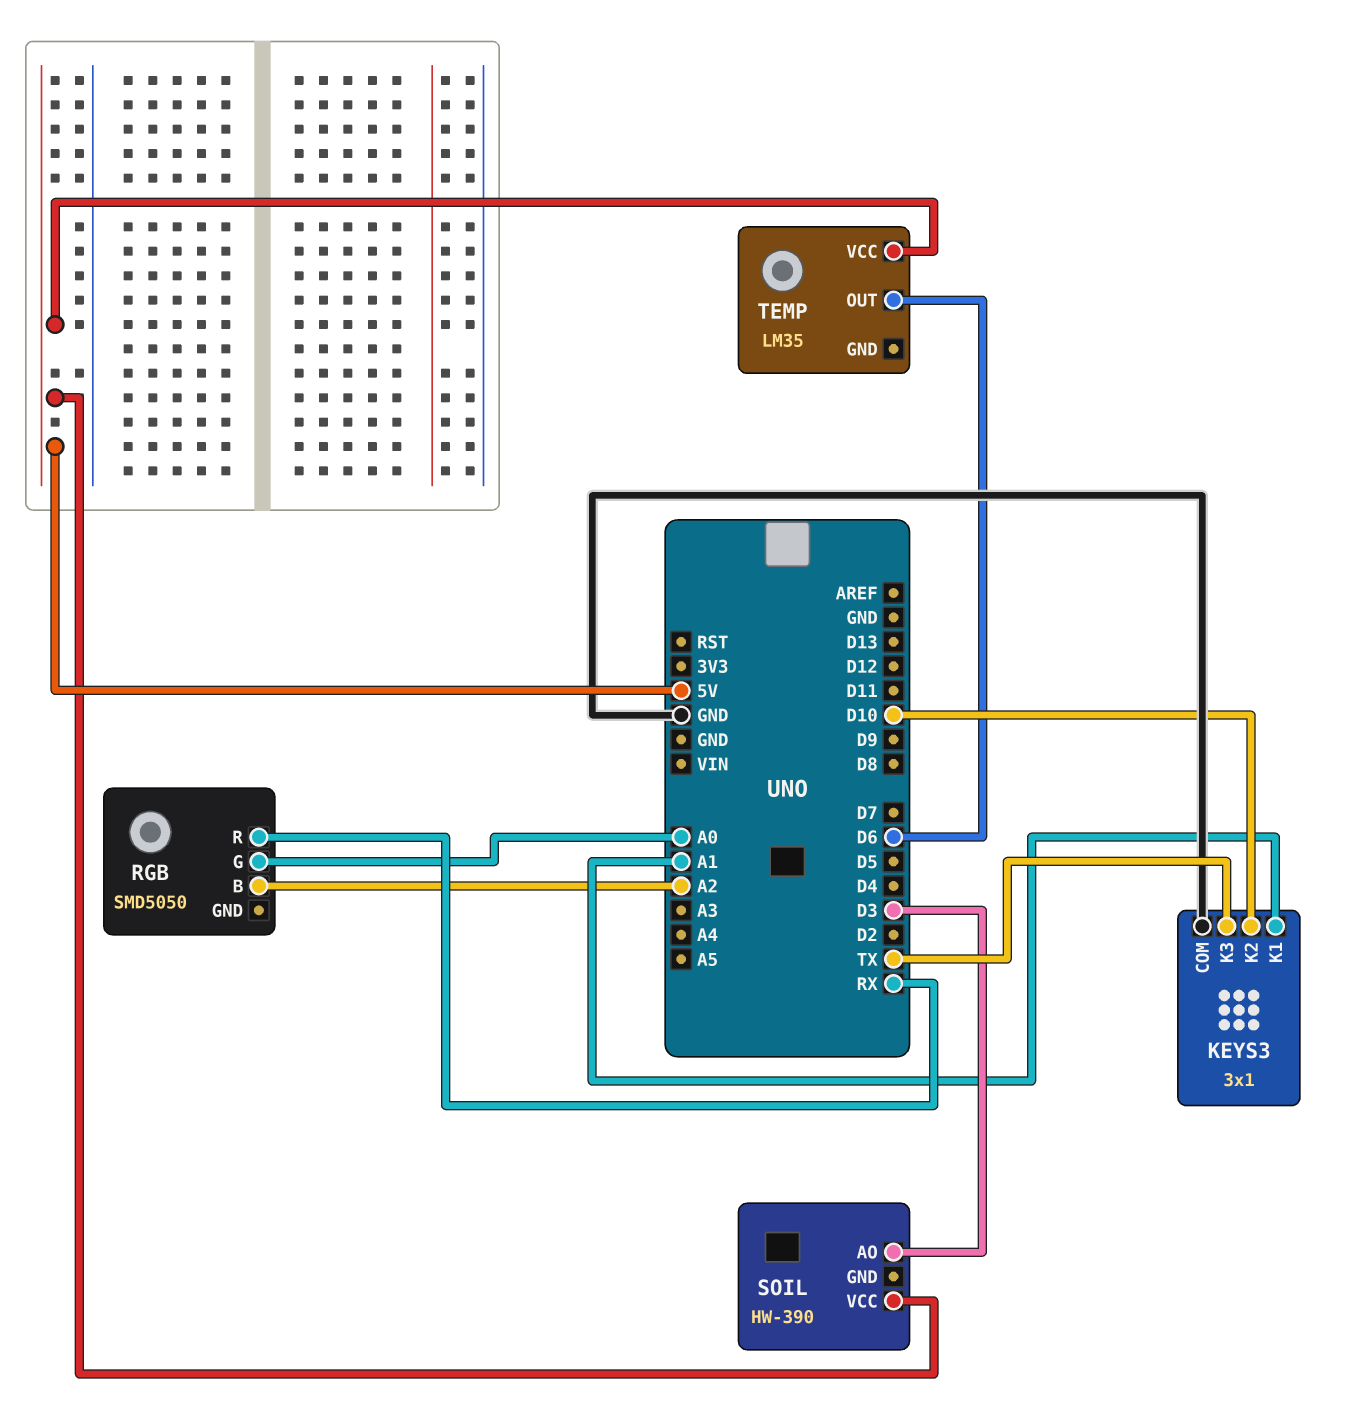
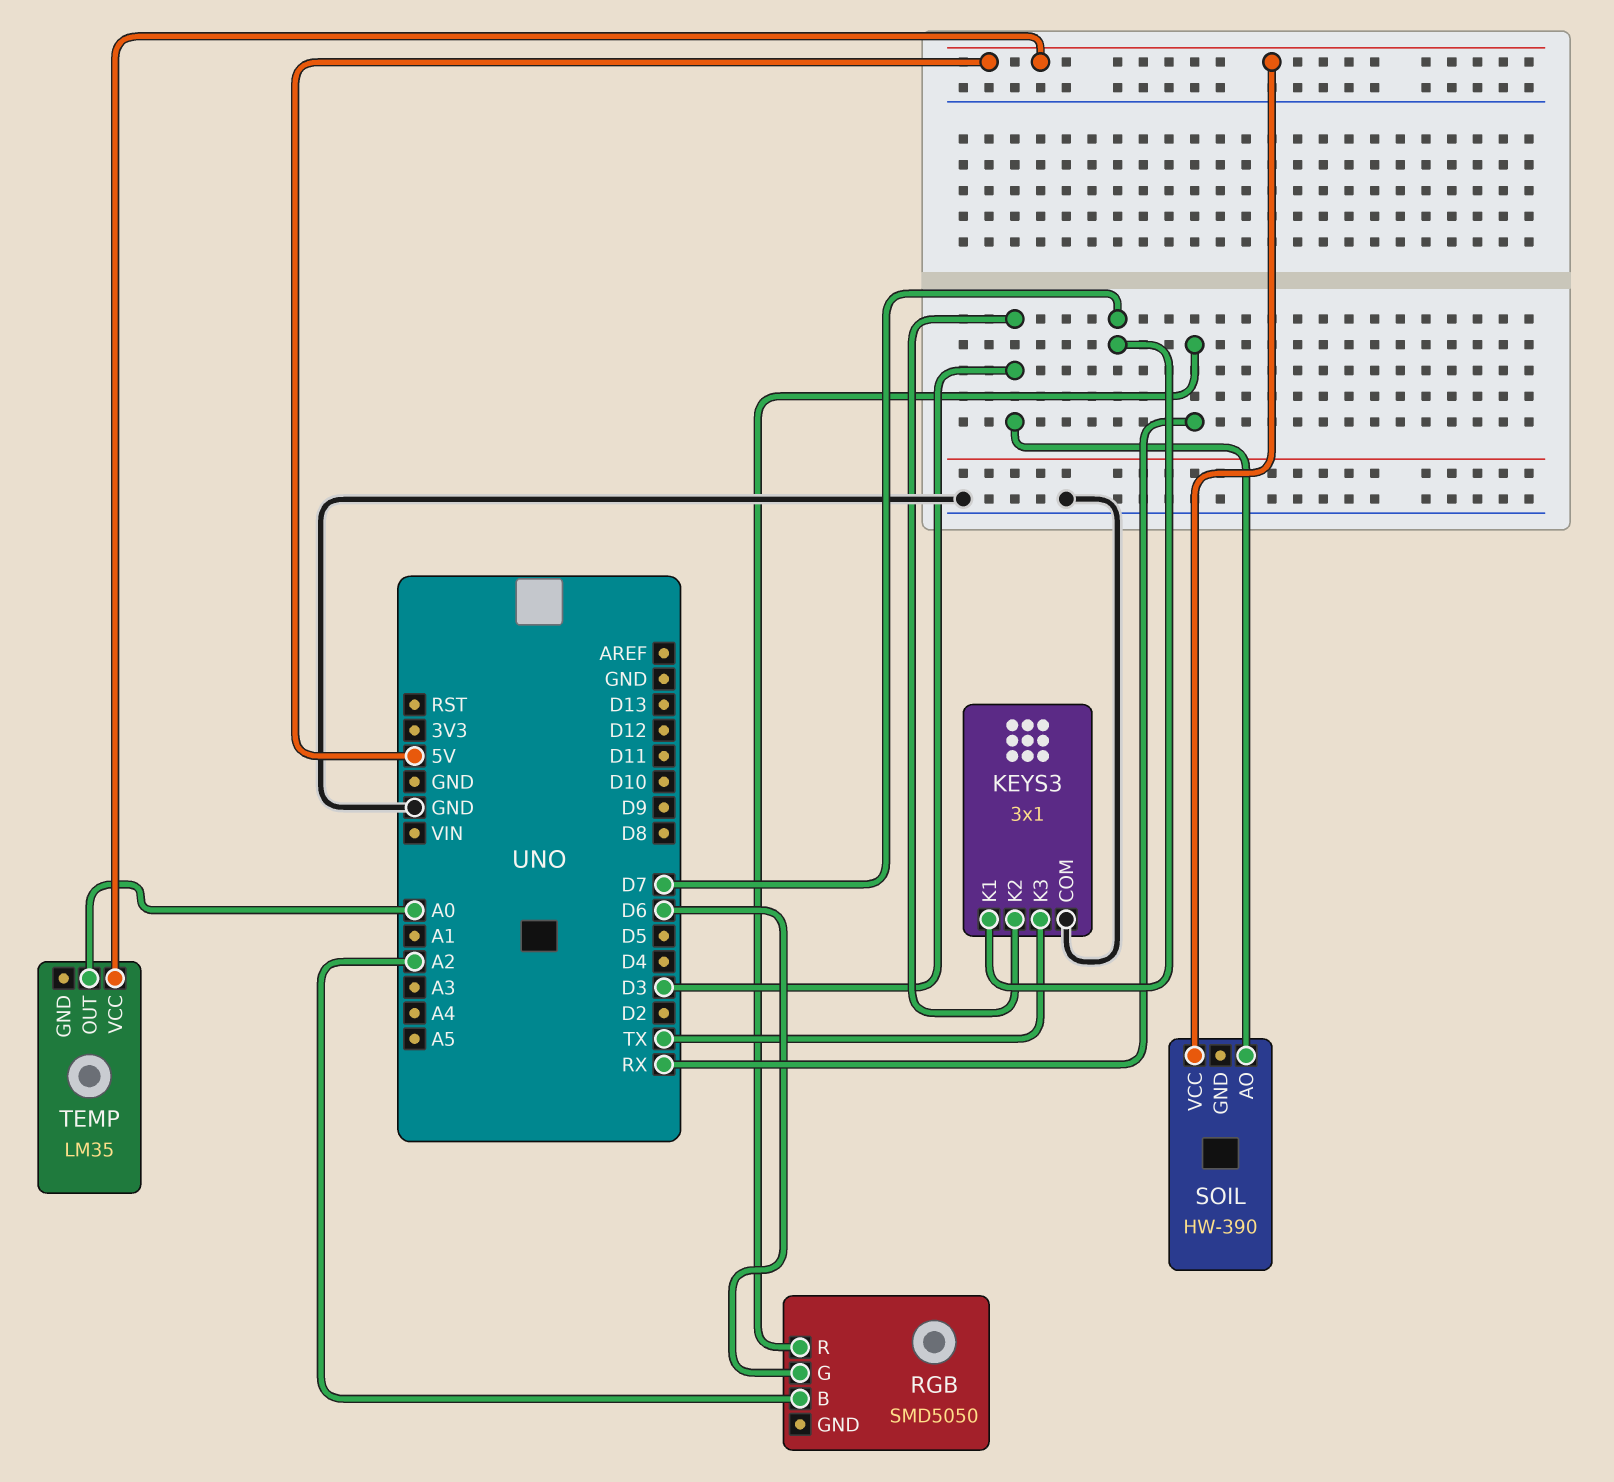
KEYS3 pin K1: A1 -> D7
KEYS3 pin K2: D10 -> D3
RGB pin G: A0 -> D6
TEMP pin OUT: D6 -> A0

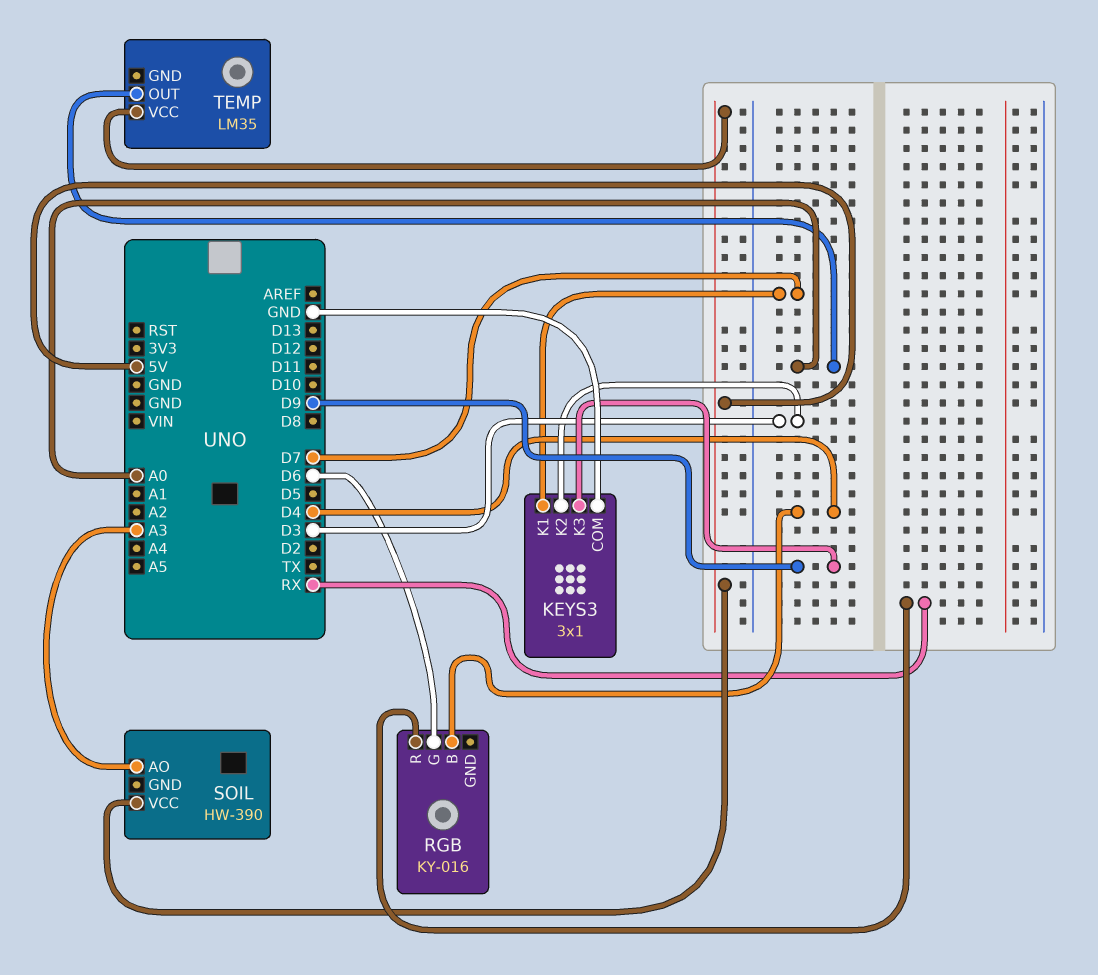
KEYS3 pin K3: TX -> D9
RGB: SMD5050 -> KY-016
RGB pin B: A2 -> D4
SOIL pin AO: D3 -> A3

